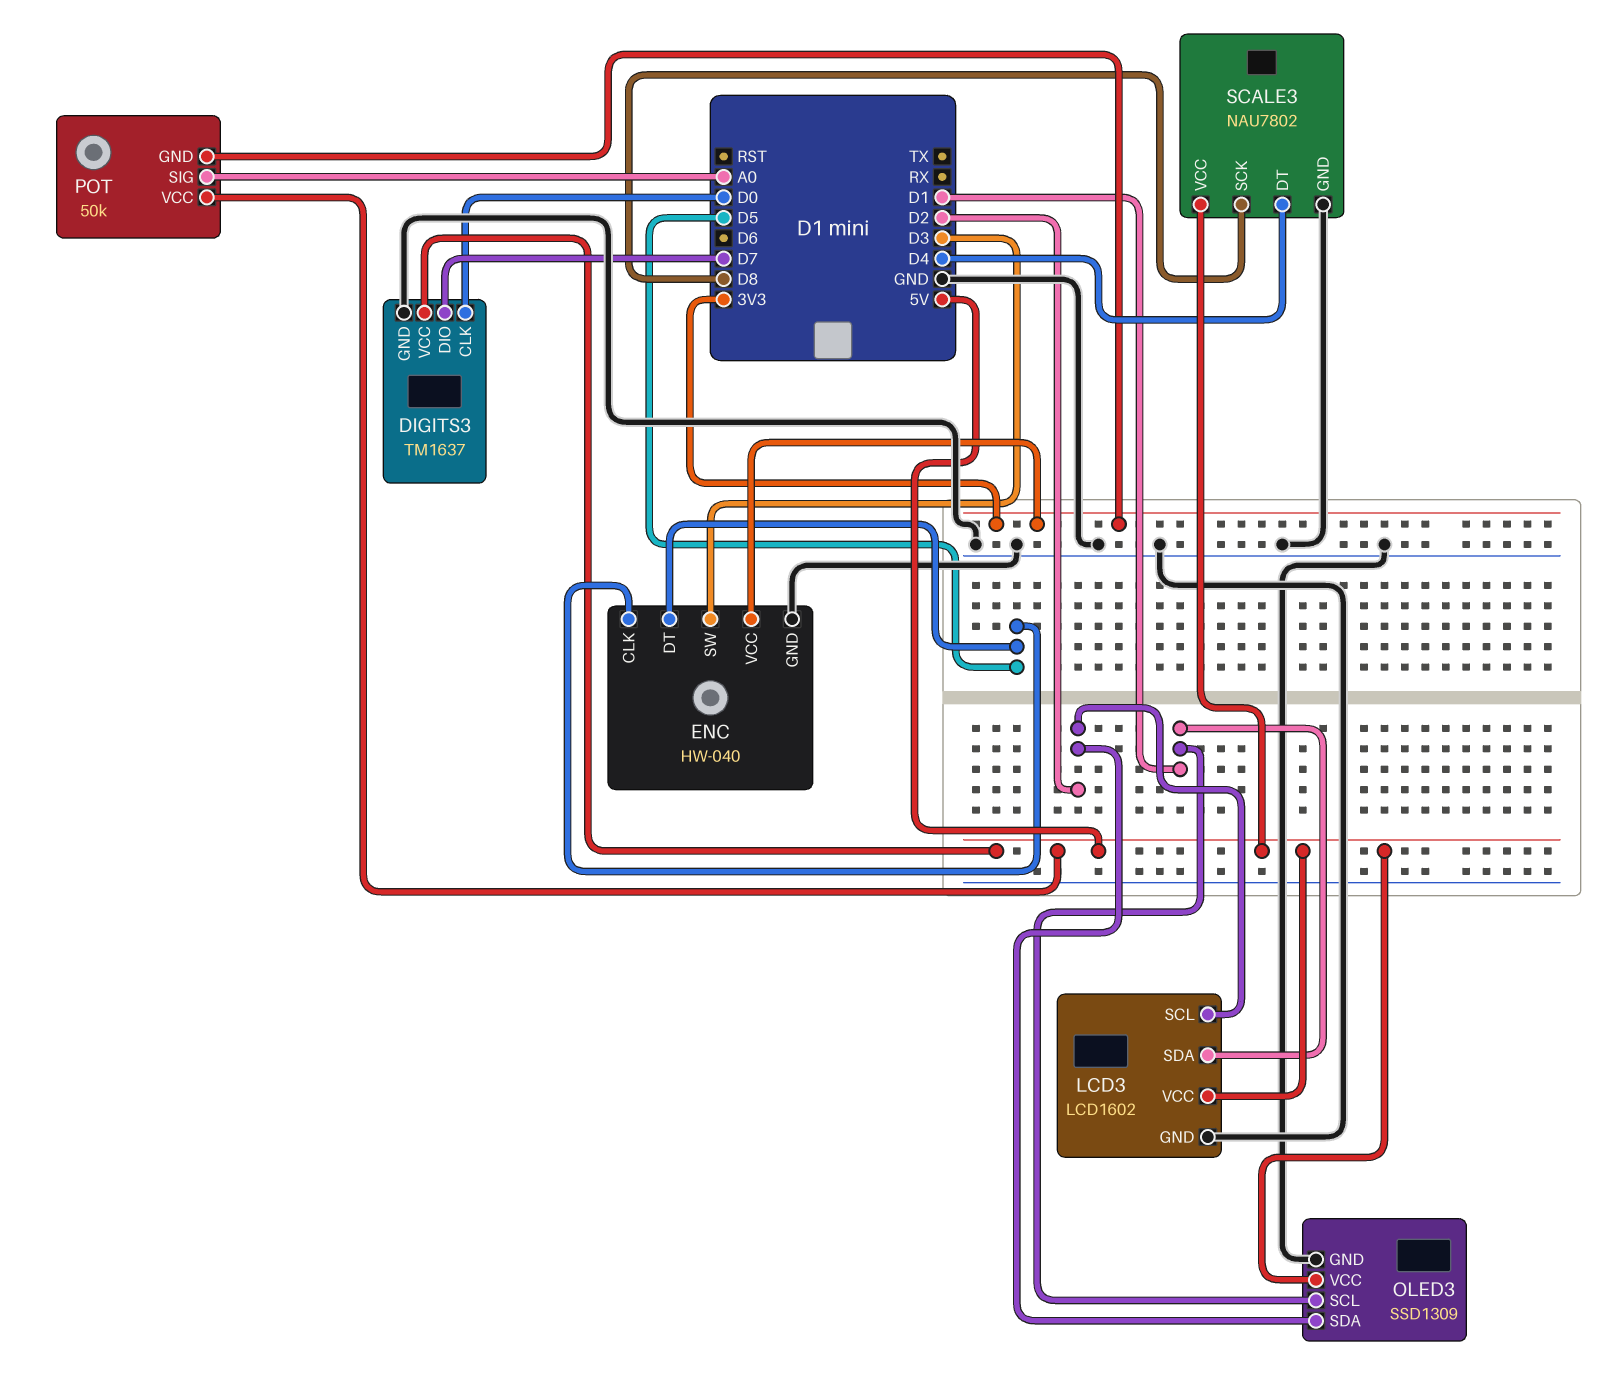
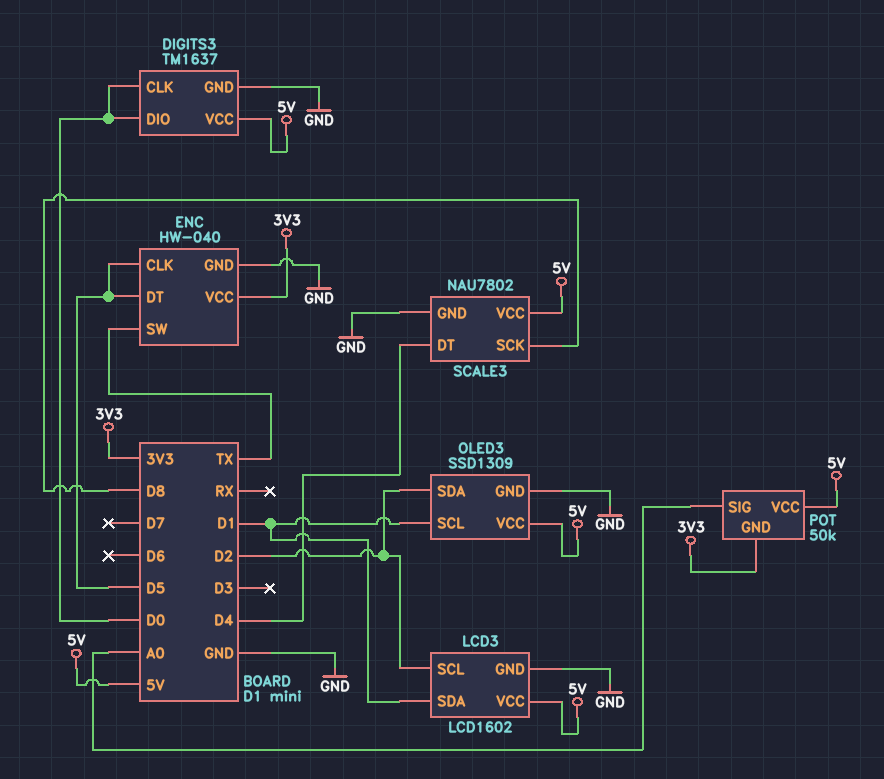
DIGITS3 pin DIO: D7 -> D0
ENC pin SW: D3 -> TX

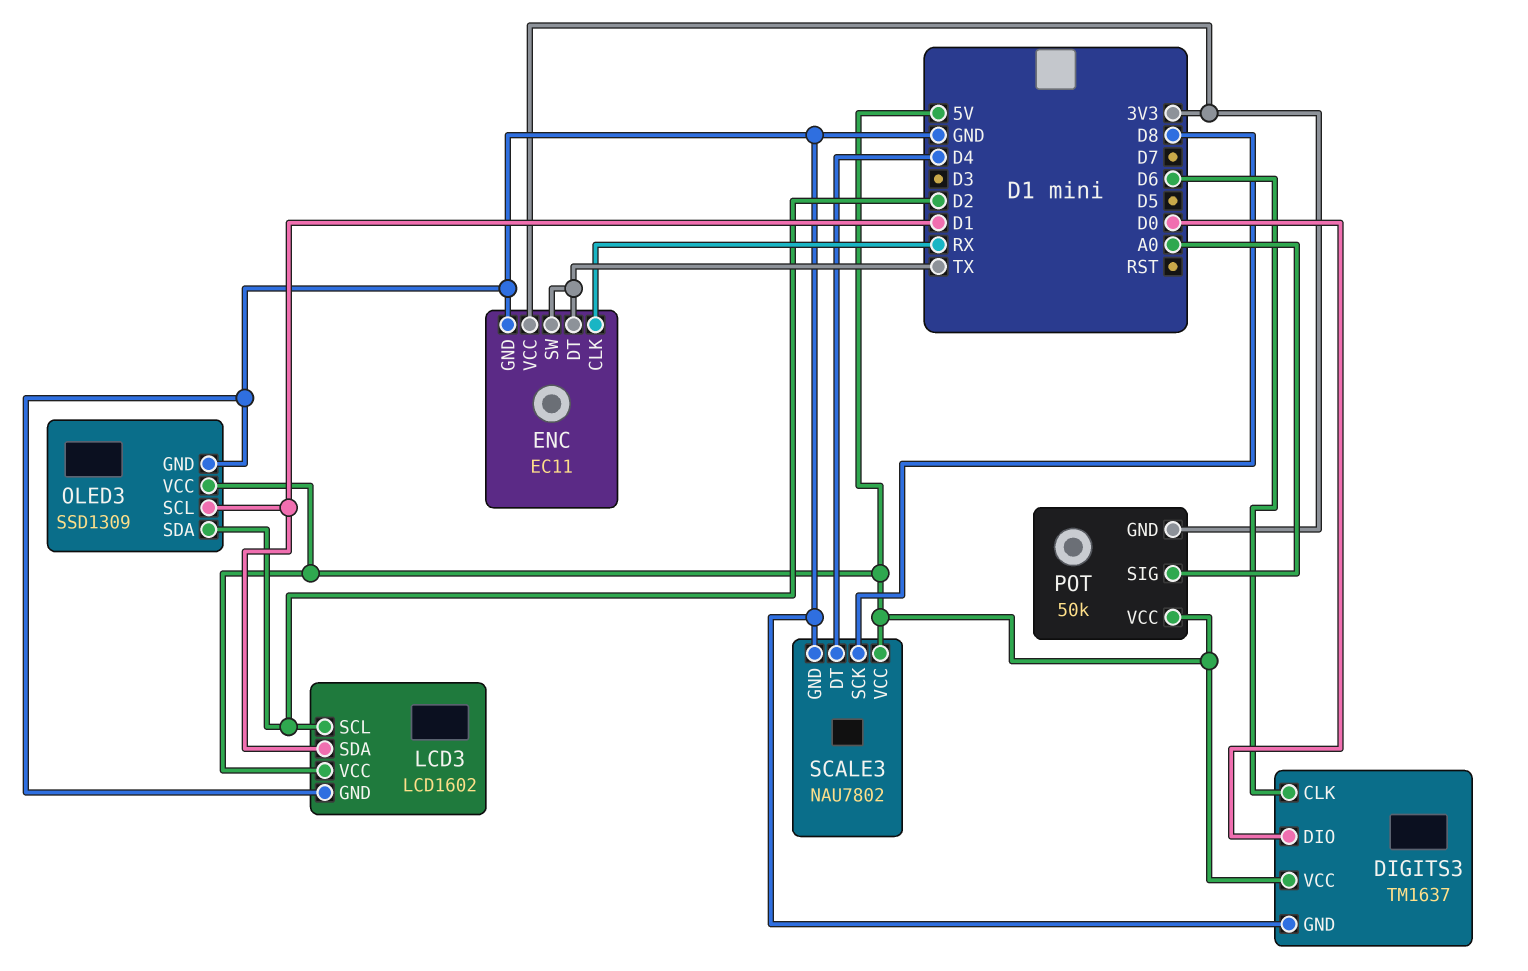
DIGITS3 pin CLK: D0 -> D6
ENC: HW-040 -> EC11
ENC pin CLK: D5 -> RX
ENC pin DT: D5 -> TX

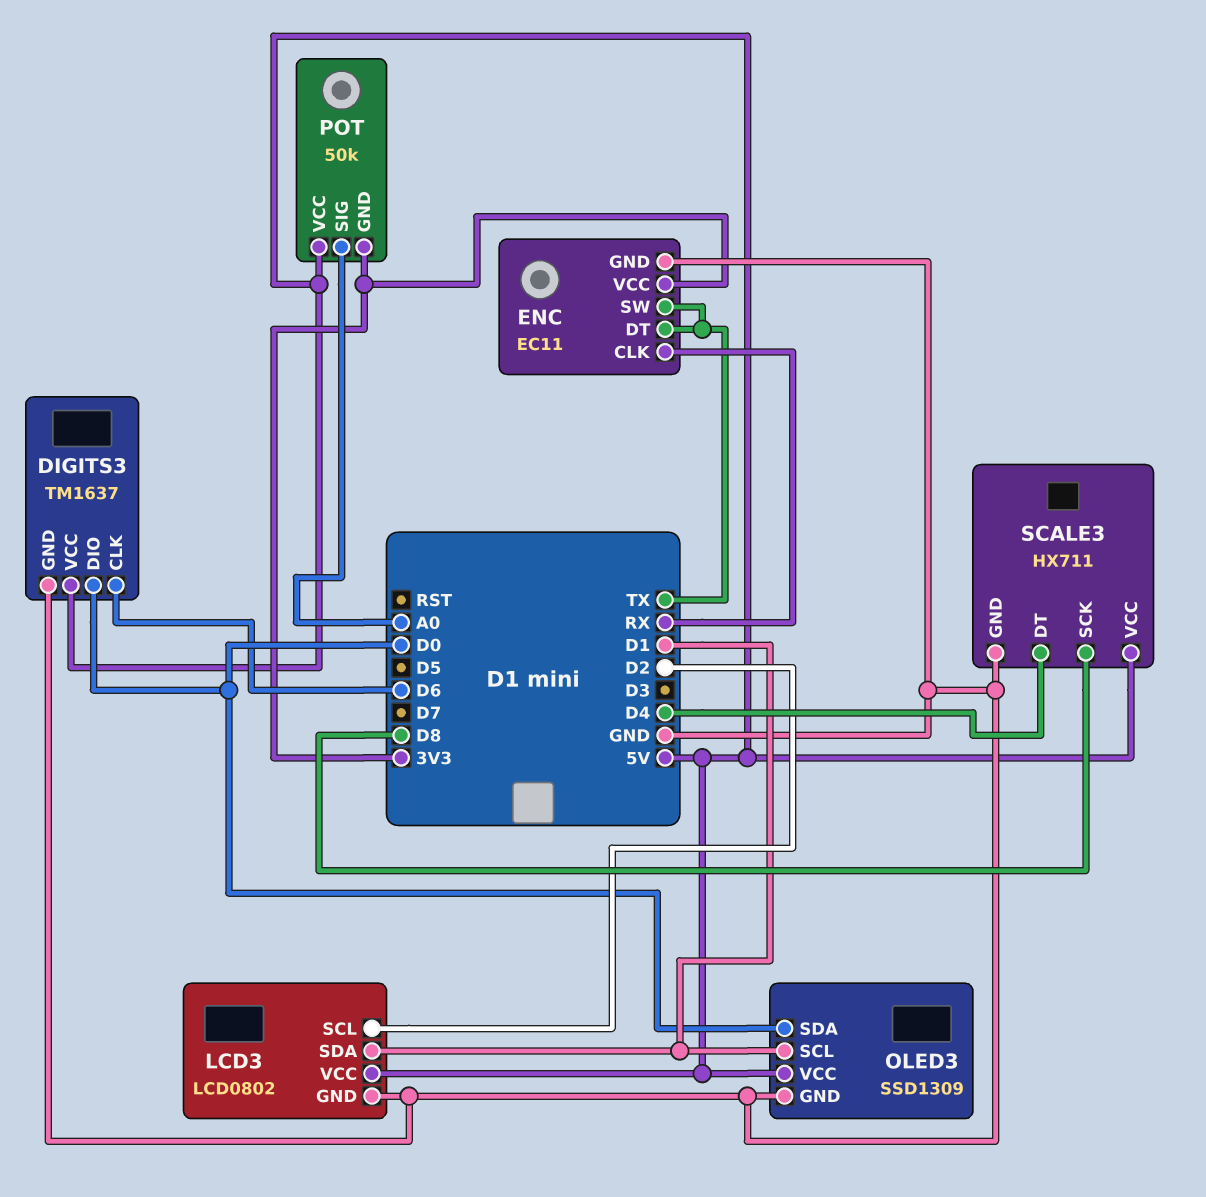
LCD3: LCD1602 -> LCD0802
OLED3 pin SDA: D2 -> D0
SCALE3: NAU7802 -> HX711

